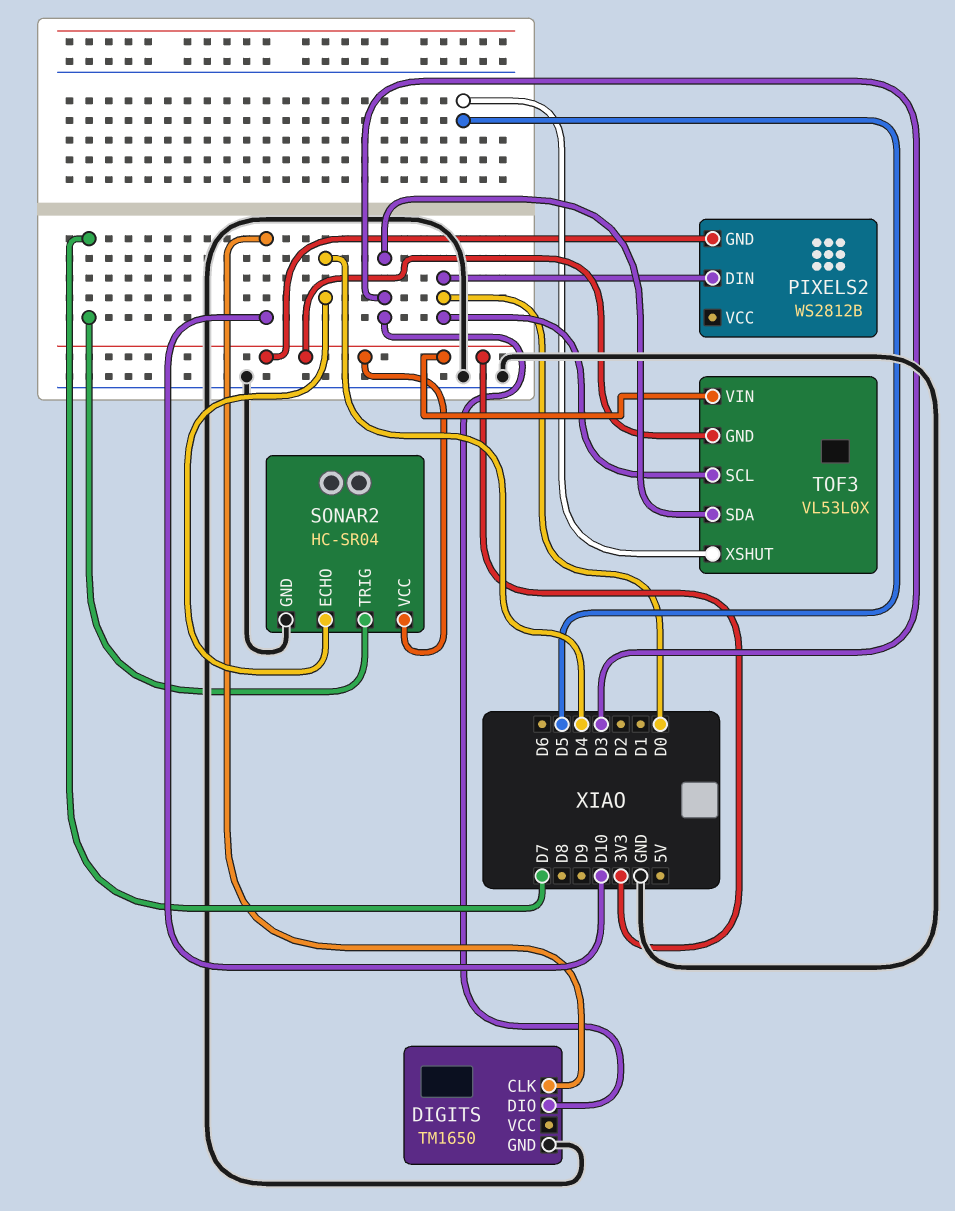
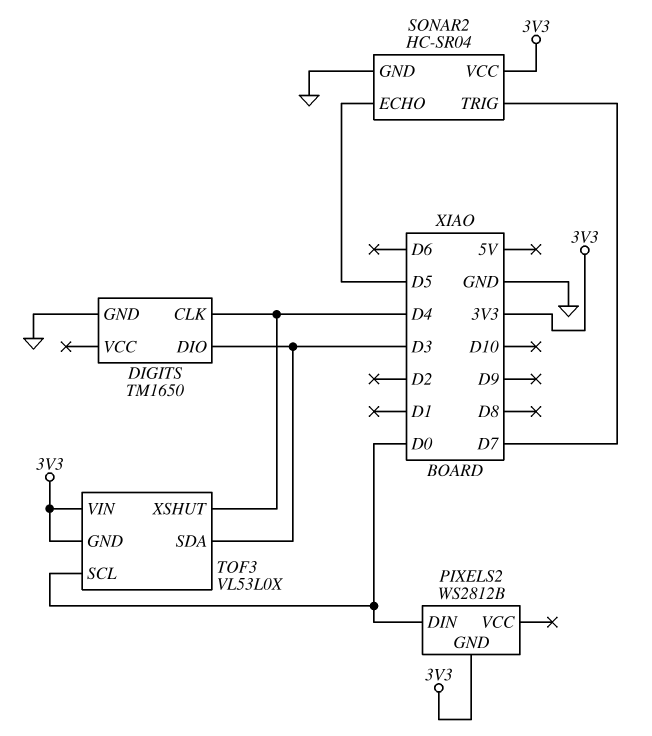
DIGITS pin CLK: D10 -> D4
SONAR2 pin ECHO: D4 -> D5
TOF3 pin XSHUT: D5 -> D4

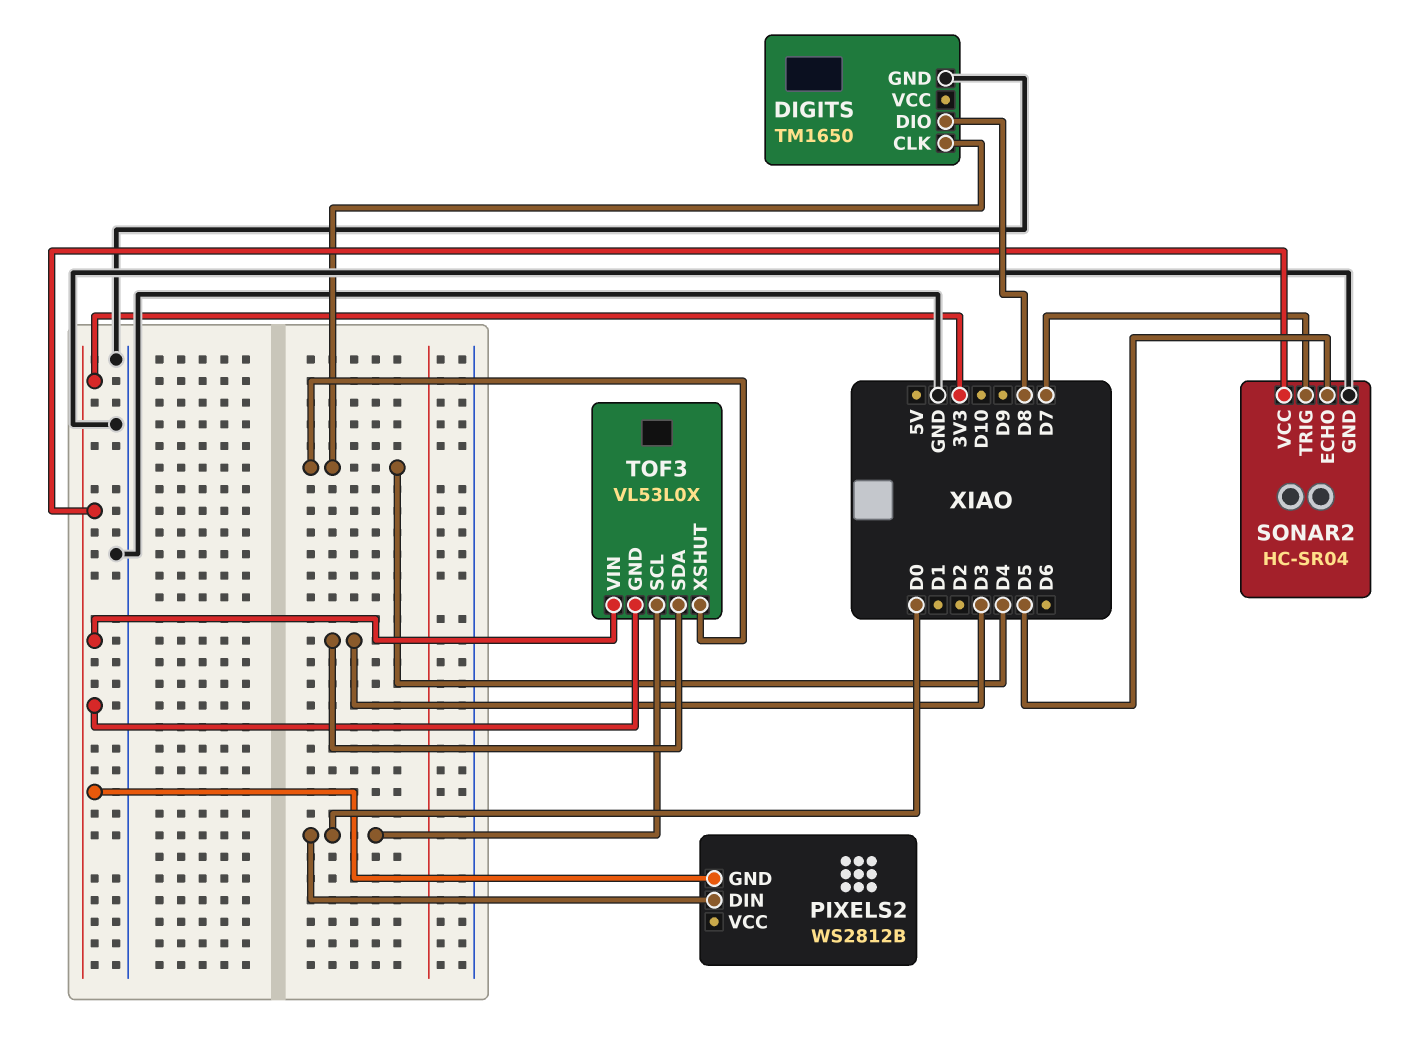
DIGITS pin DIO: D3 -> D8

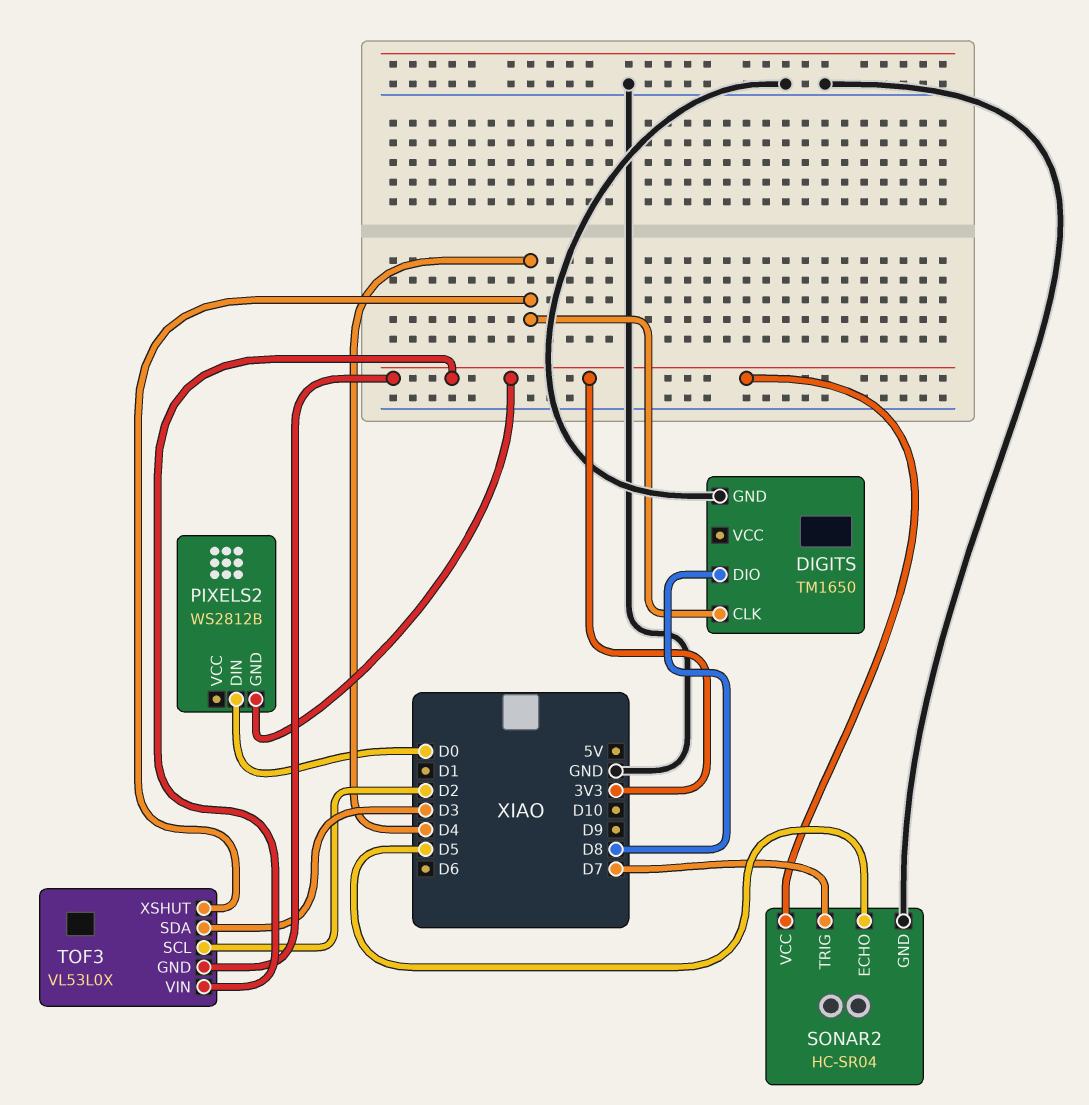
TOF3 pin SCL: D0 -> D2

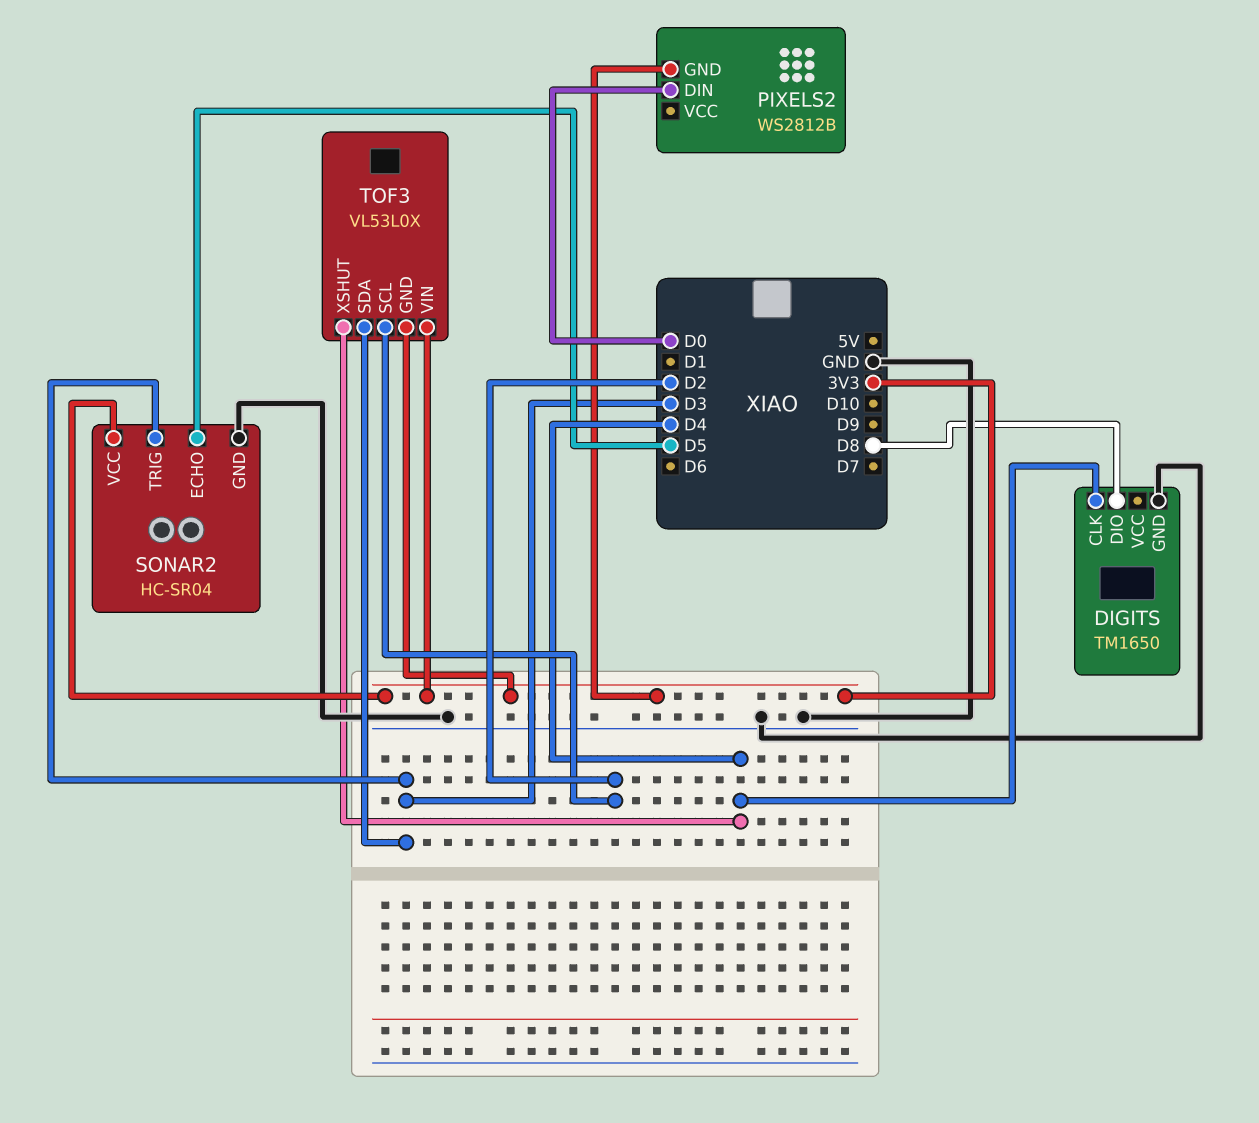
SONAR2 pin TRIG: D7 -> D3

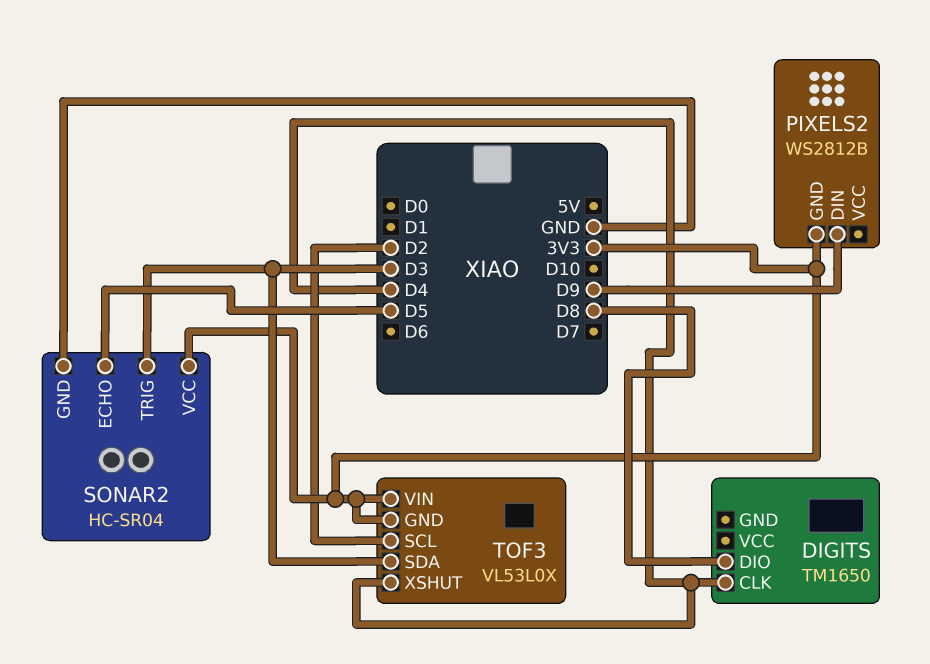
DIGITS pin GND: GND -> none
PIXELS2 pin DIN: D0 -> D9

